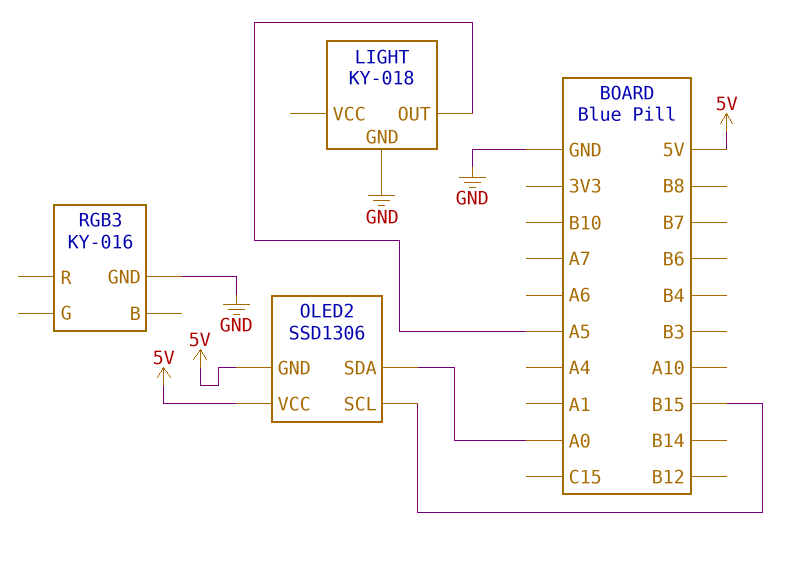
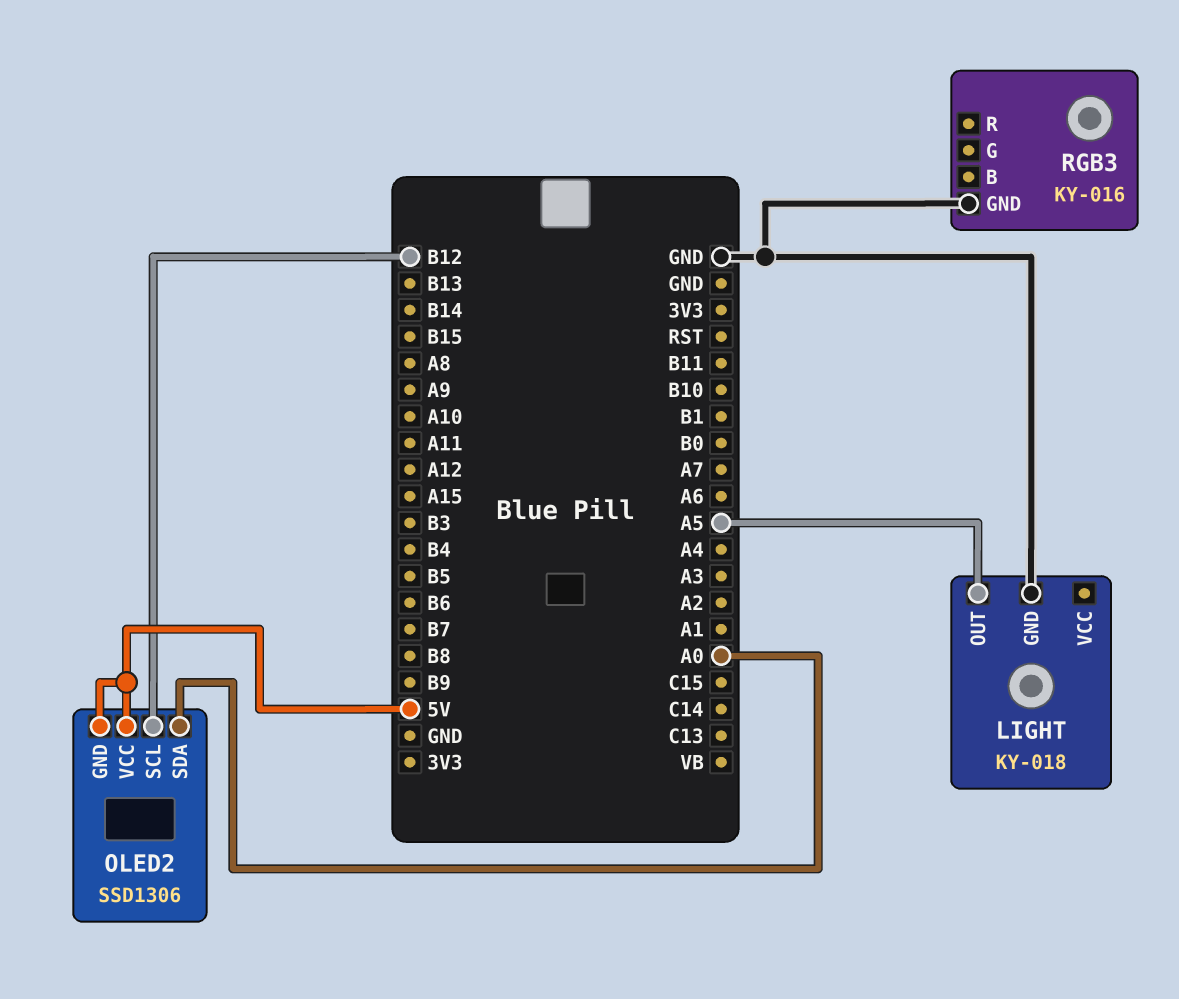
OLED2 pin SCL: B15 -> B12

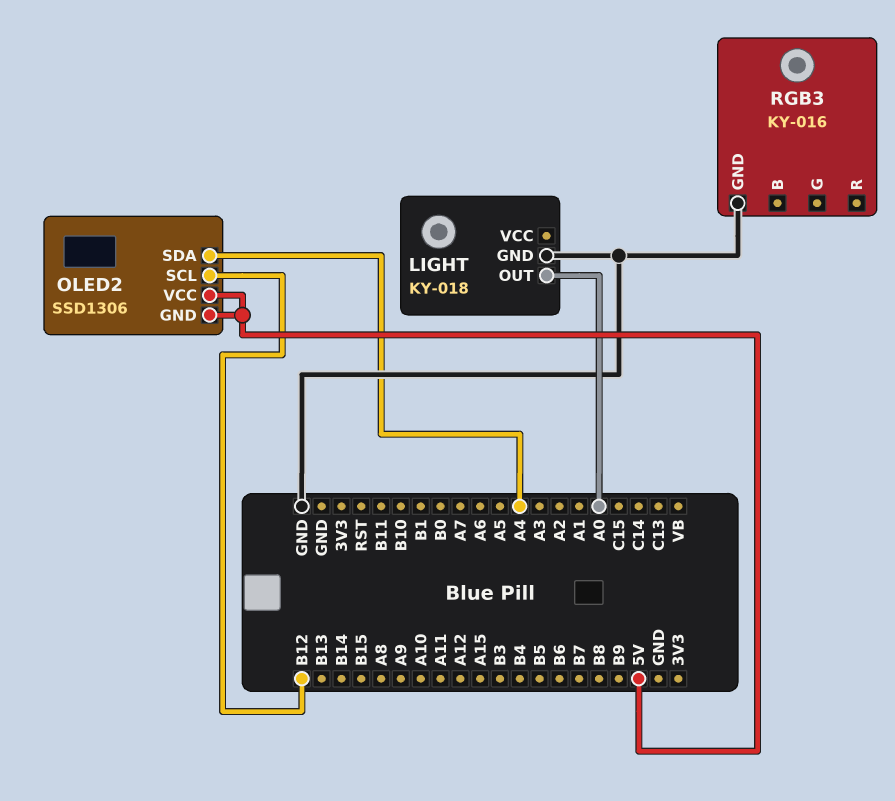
LIGHT pin OUT: A5 -> A0
OLED2 pin SDA: A0 -> A4

